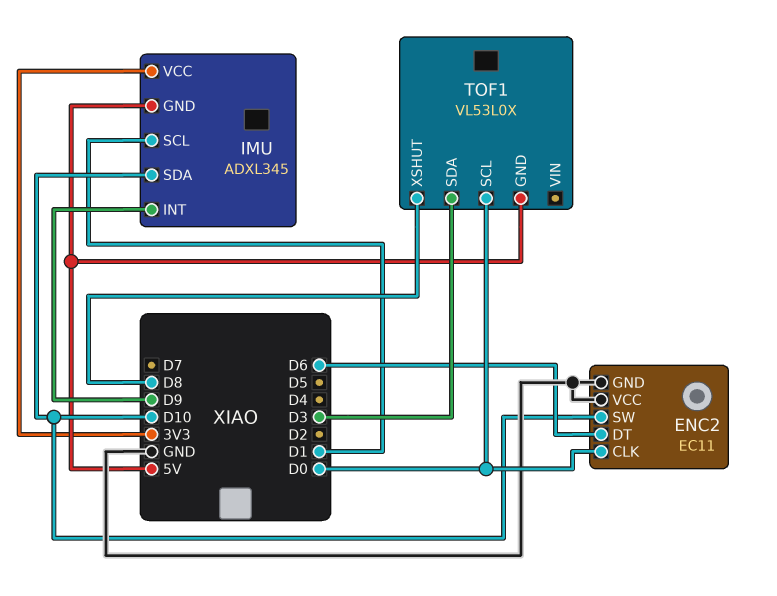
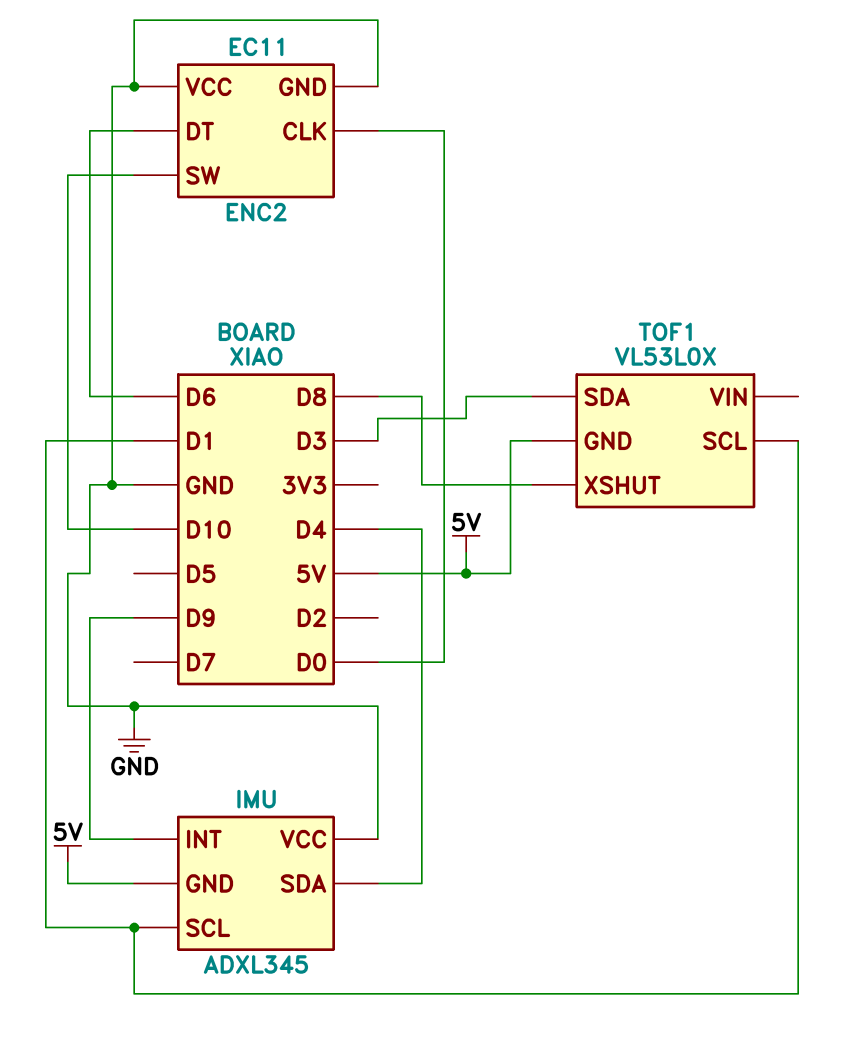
IMU pin SDA: D10 -> D4
IMU pin VCC: 3V3 -> GND
TOF1 pin SCL: D0 -> D1

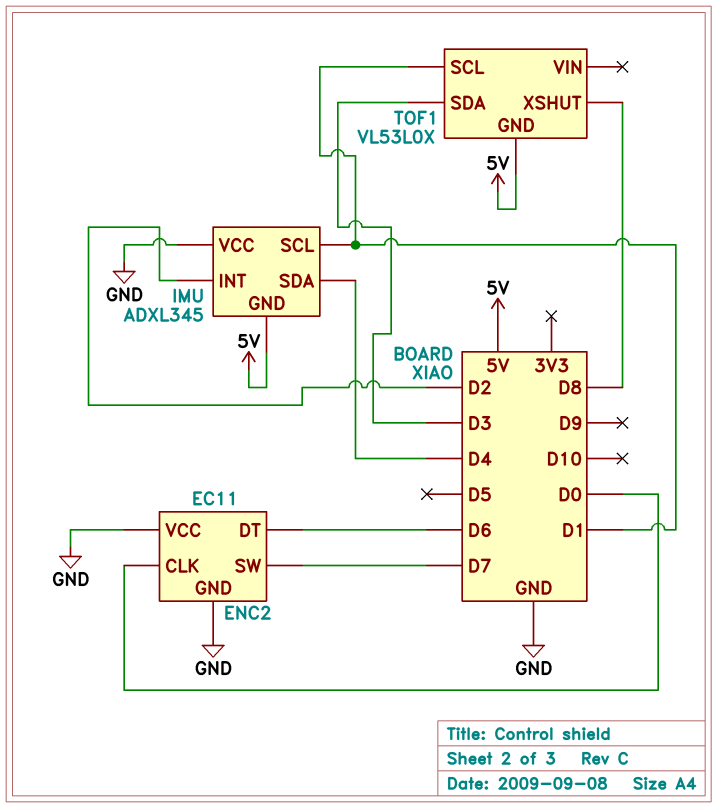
ENC2 pin SW: D10 -> D7
IMU pin INT: D9 -> D2

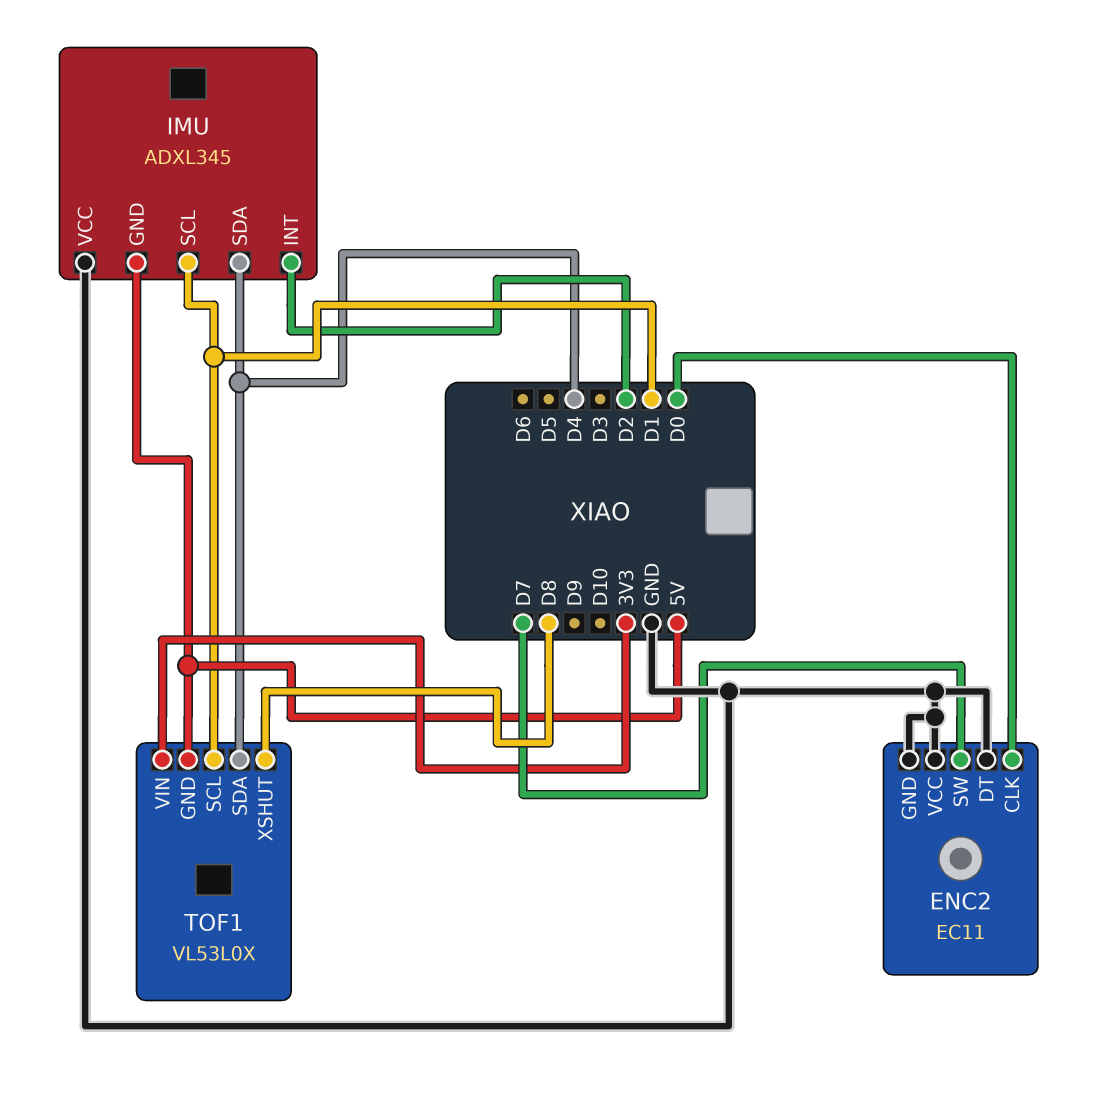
ENC2 pin DT: D6 -> GND
TOF1 pin SDA: D3 -> D4
TOF1 pin VIN: none -> 3V3

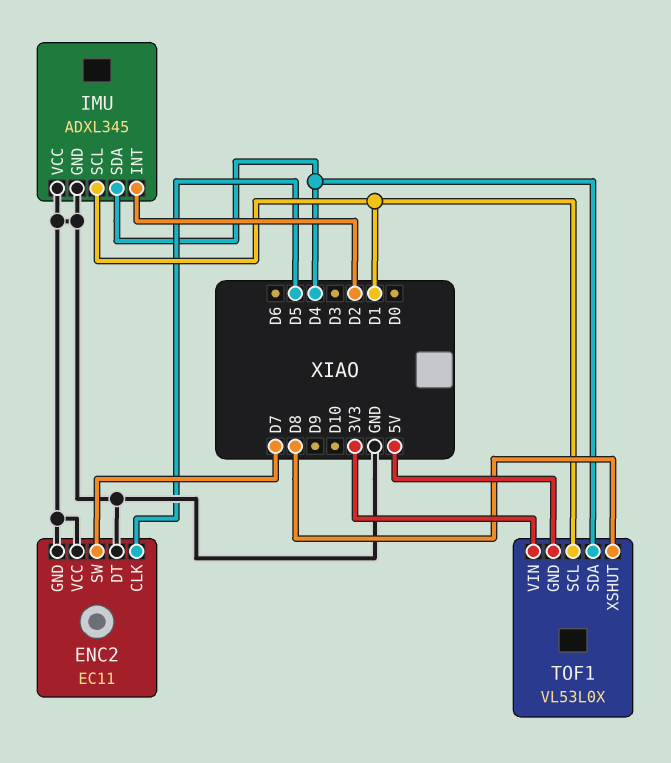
ENC2 pin CLK: D0 -> D5
IMU pin GND: 5V -> GND

